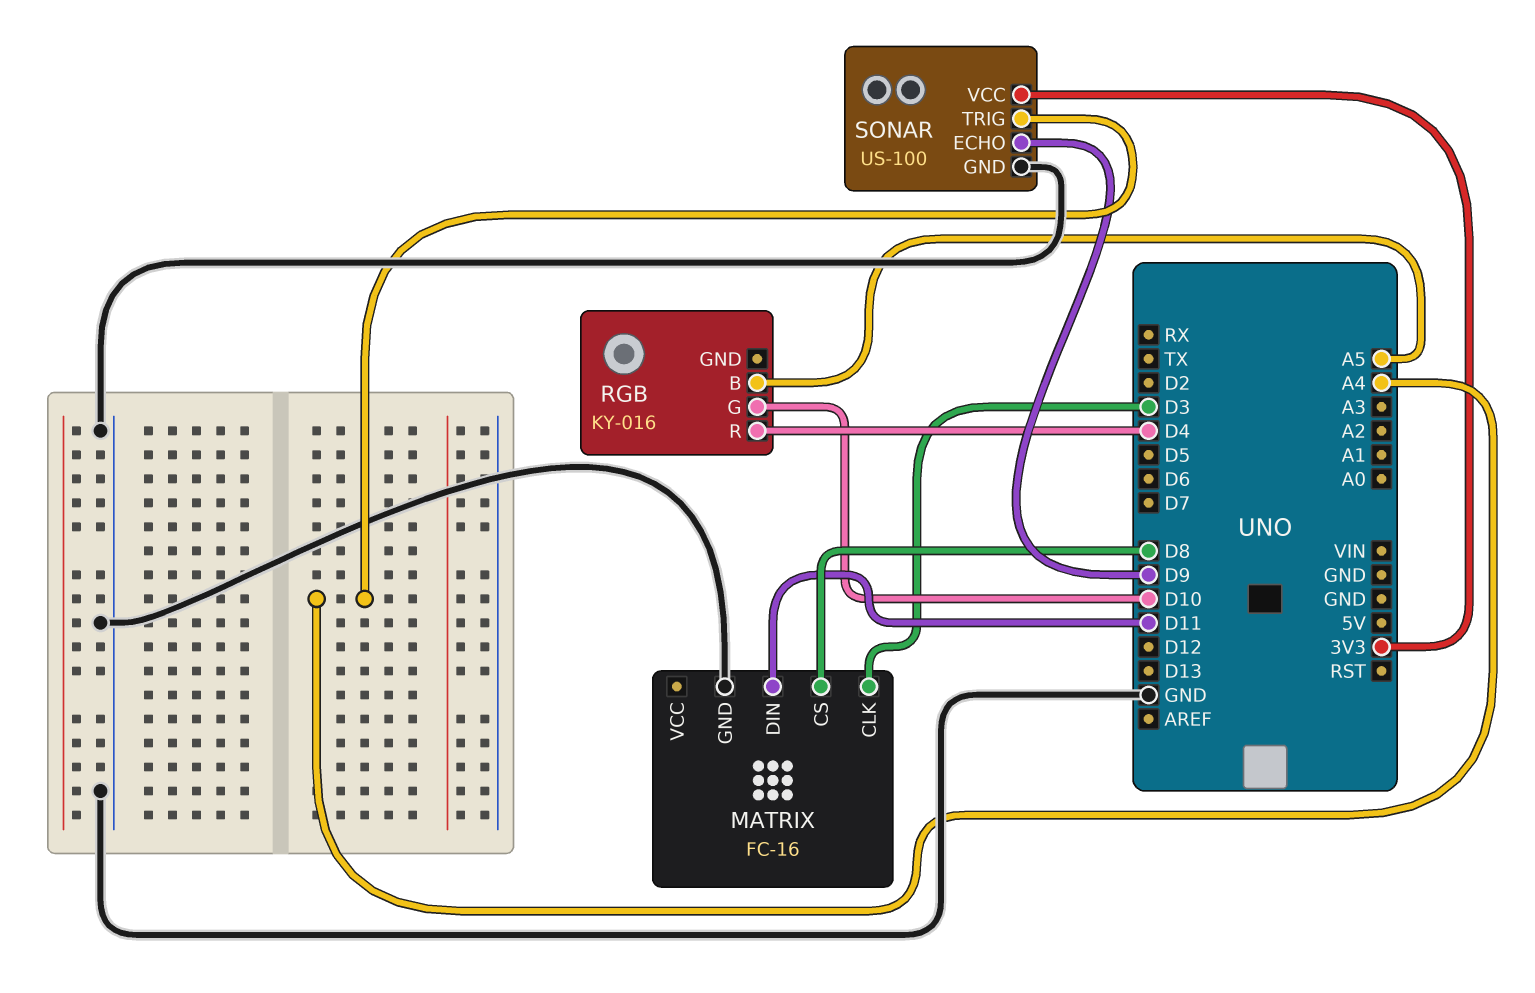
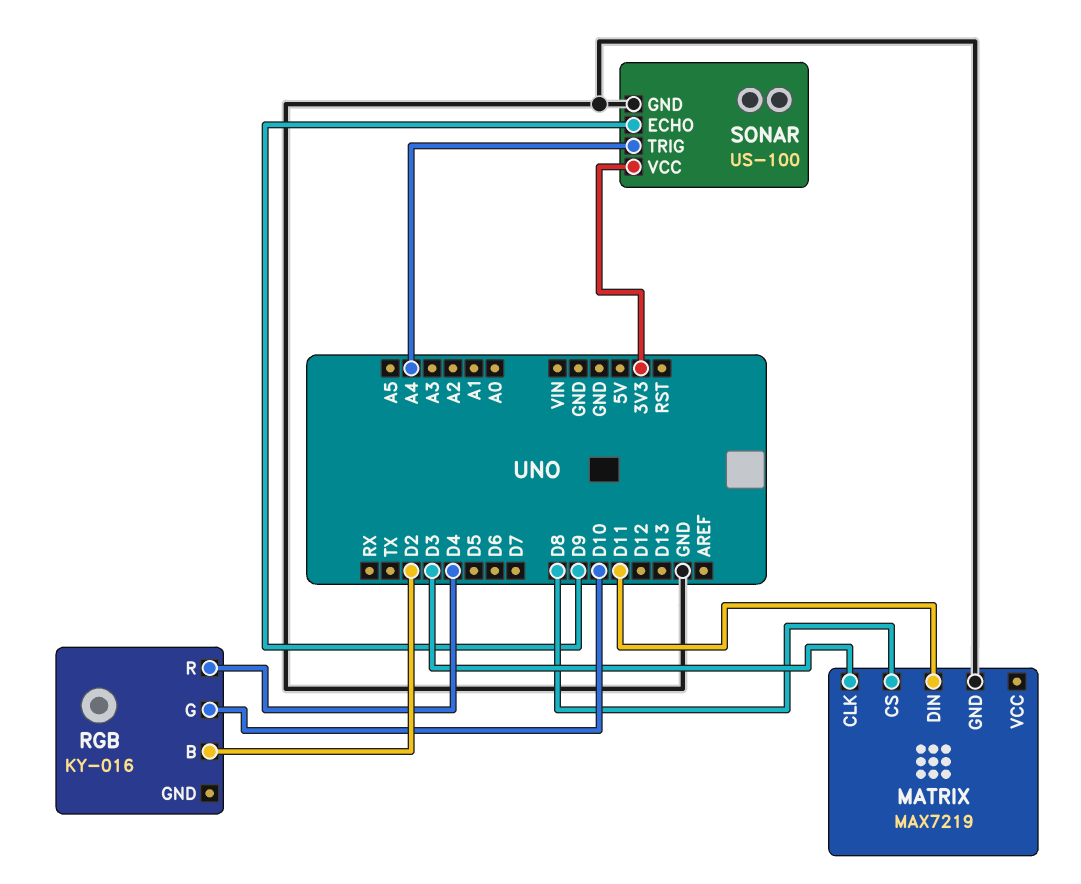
MATRIX: FC-16 -> MAX7219
RGB pin B: A5 -> D2

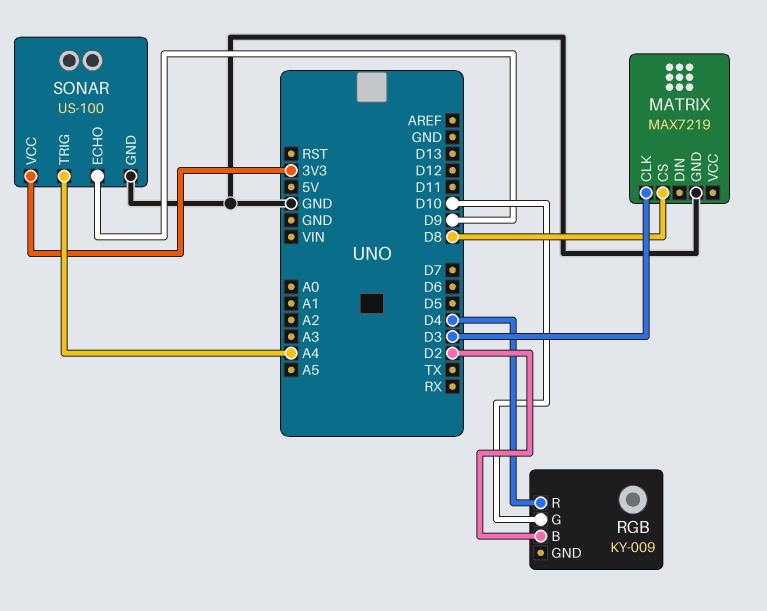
MATRIX pin DIN: D11 -> none
RGB: KY-016 -> KY-009

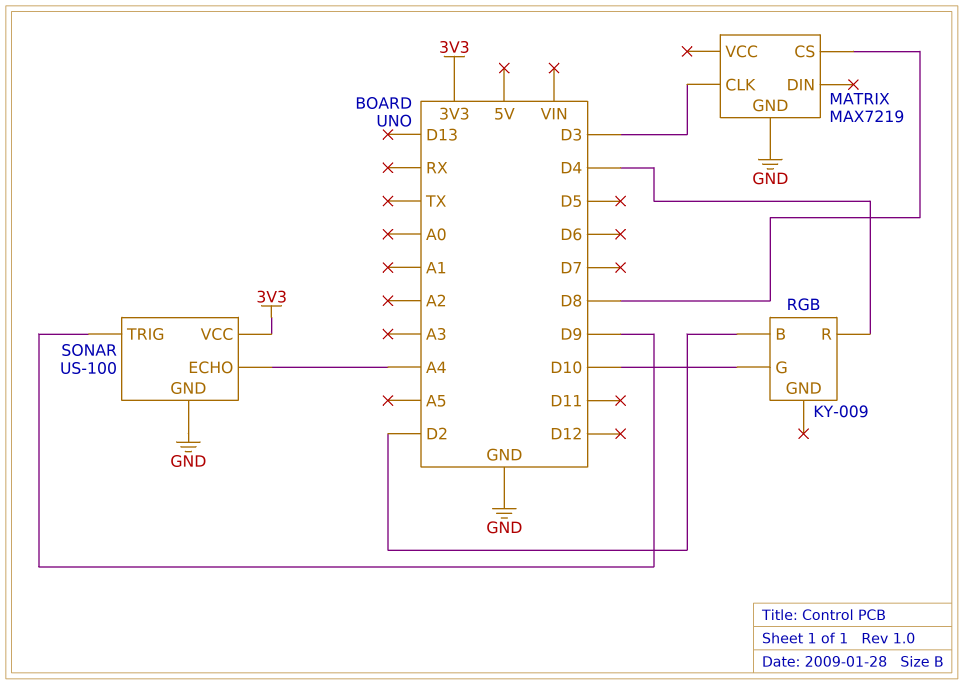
SONAR pin ECHO: D9 -> A4
SONAR pin TRIG: A4 -> D9

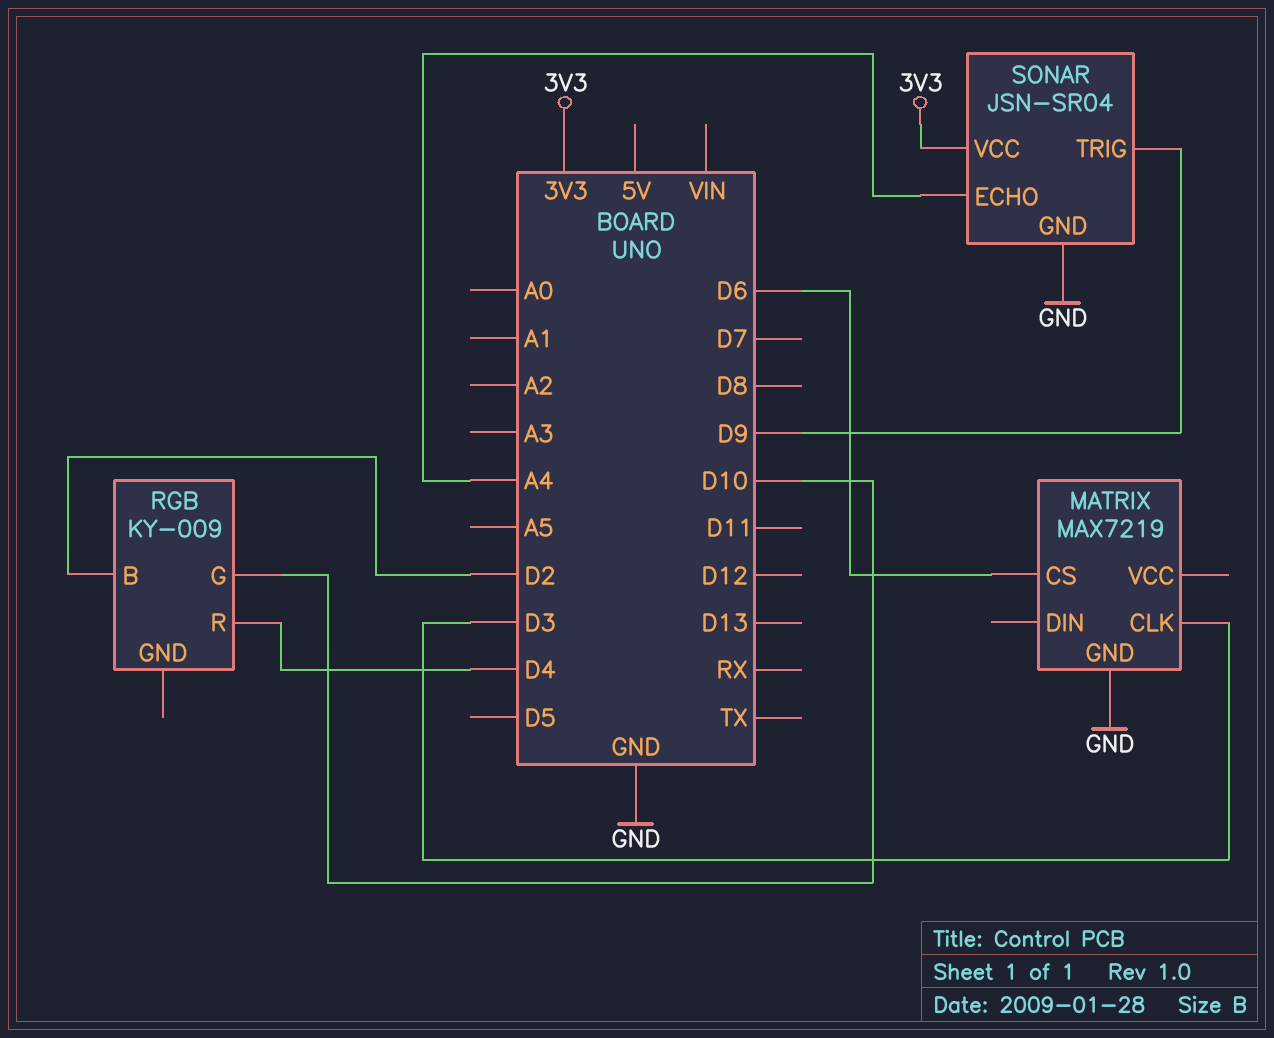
MATRIX pin CS: D8 -> D6
SONAR: US-100 -> JSN-SR04

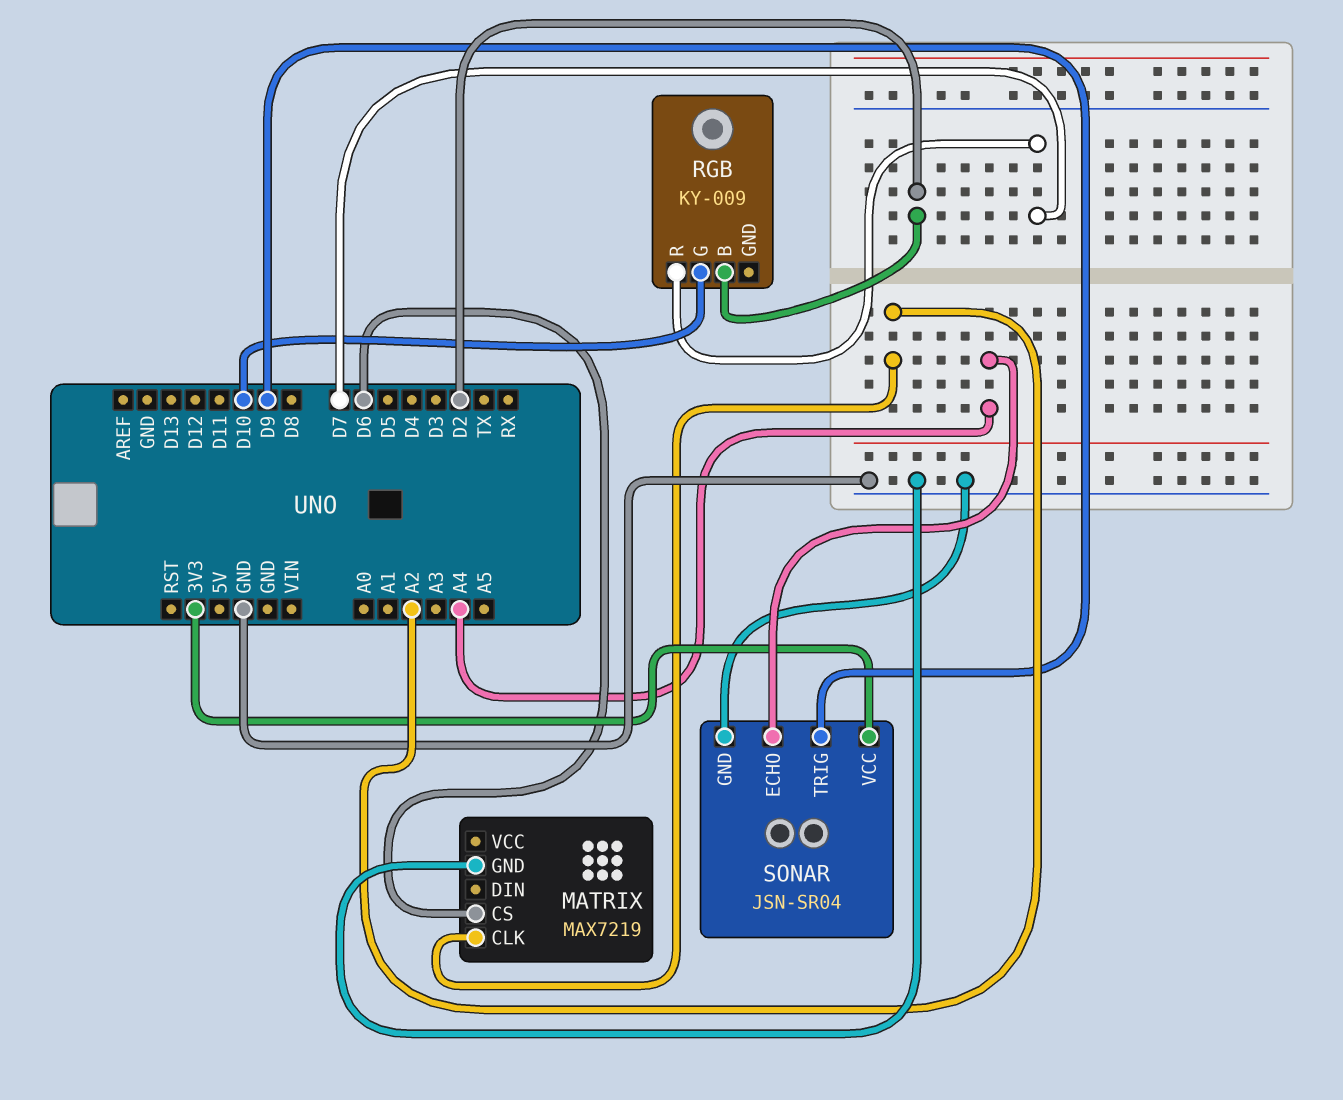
MATRIX pin CLK: D3 -> A2
RGB pin R: D4 -> D7

